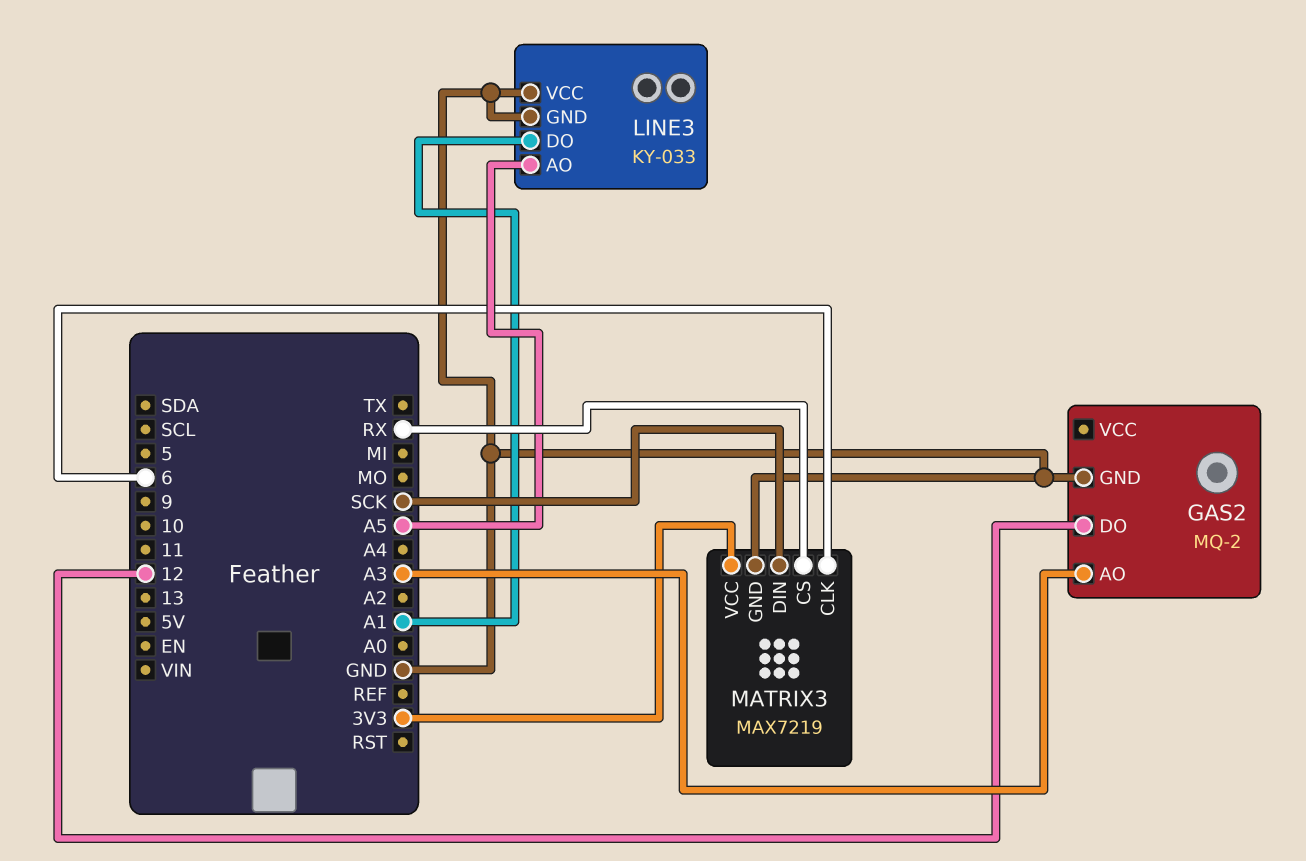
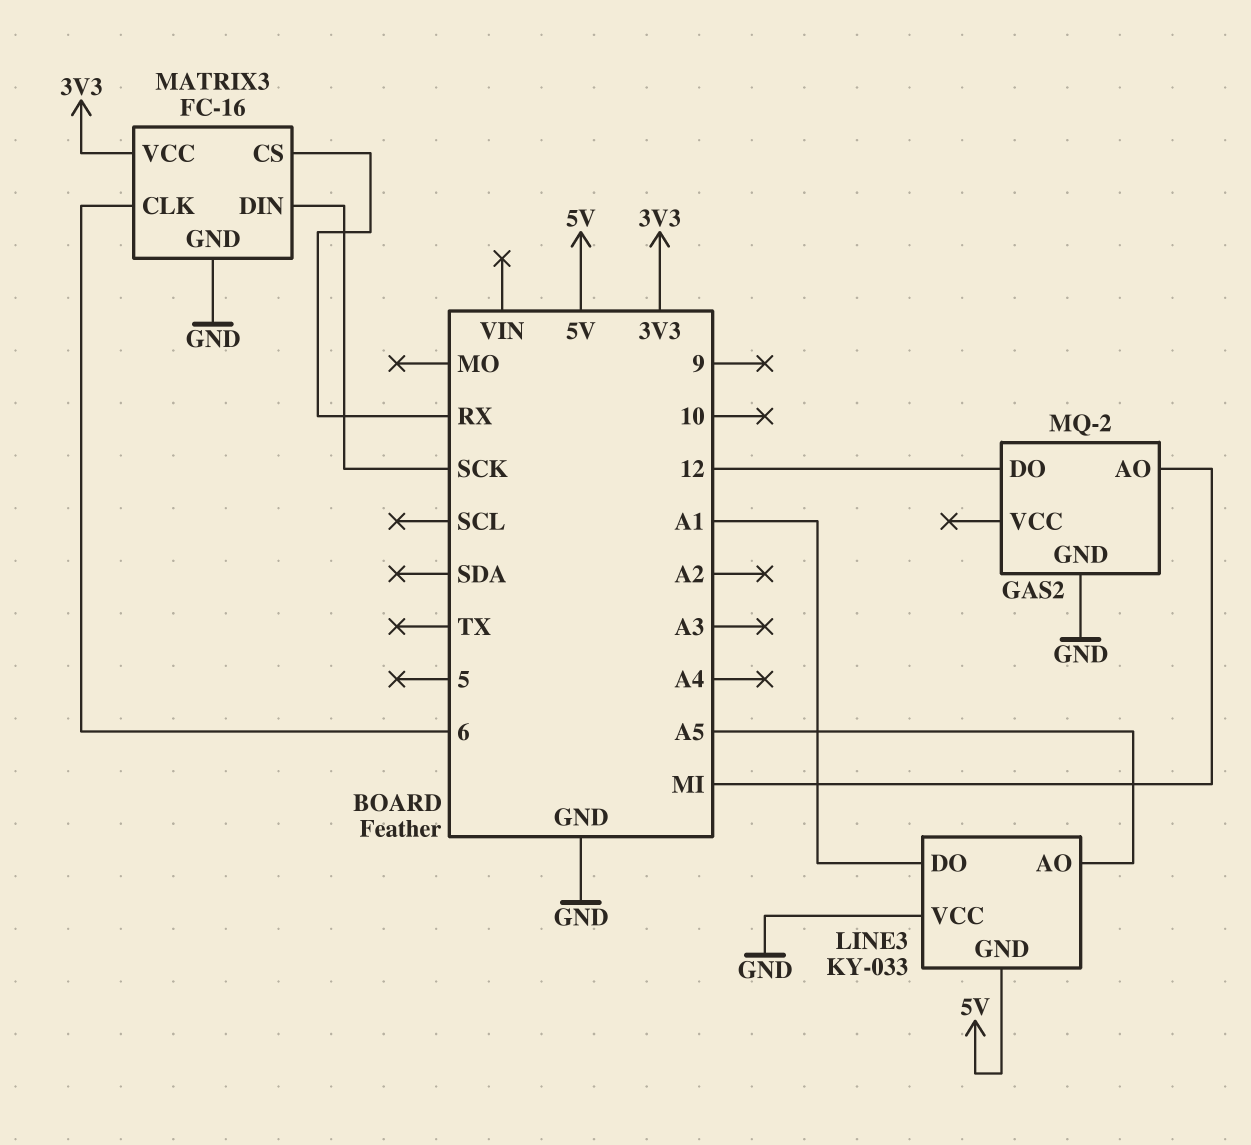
GAS2 pin AO: A3 -> MI
LINE3 pin GND: GND -> 5V
MATRIX3: MAX7219 -> FC-16

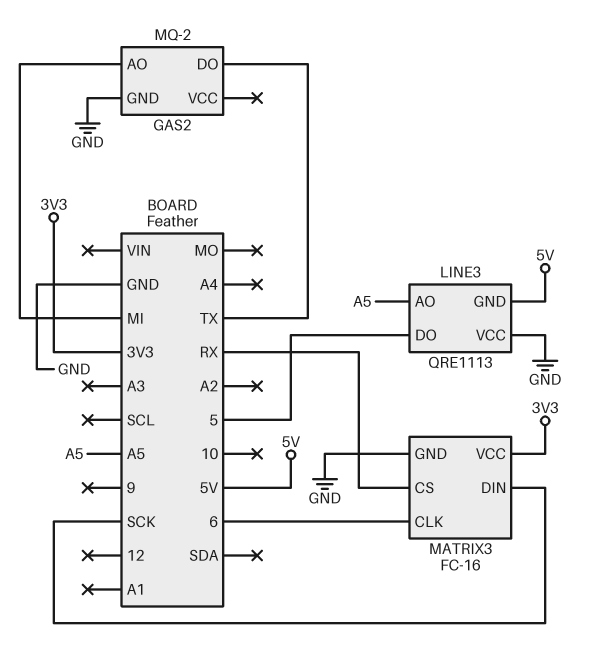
GAS2 pin DO: 12 -> TX
LINE3: KY-033 -> QRE1113
LINE3 pin DO: A1 -> 5

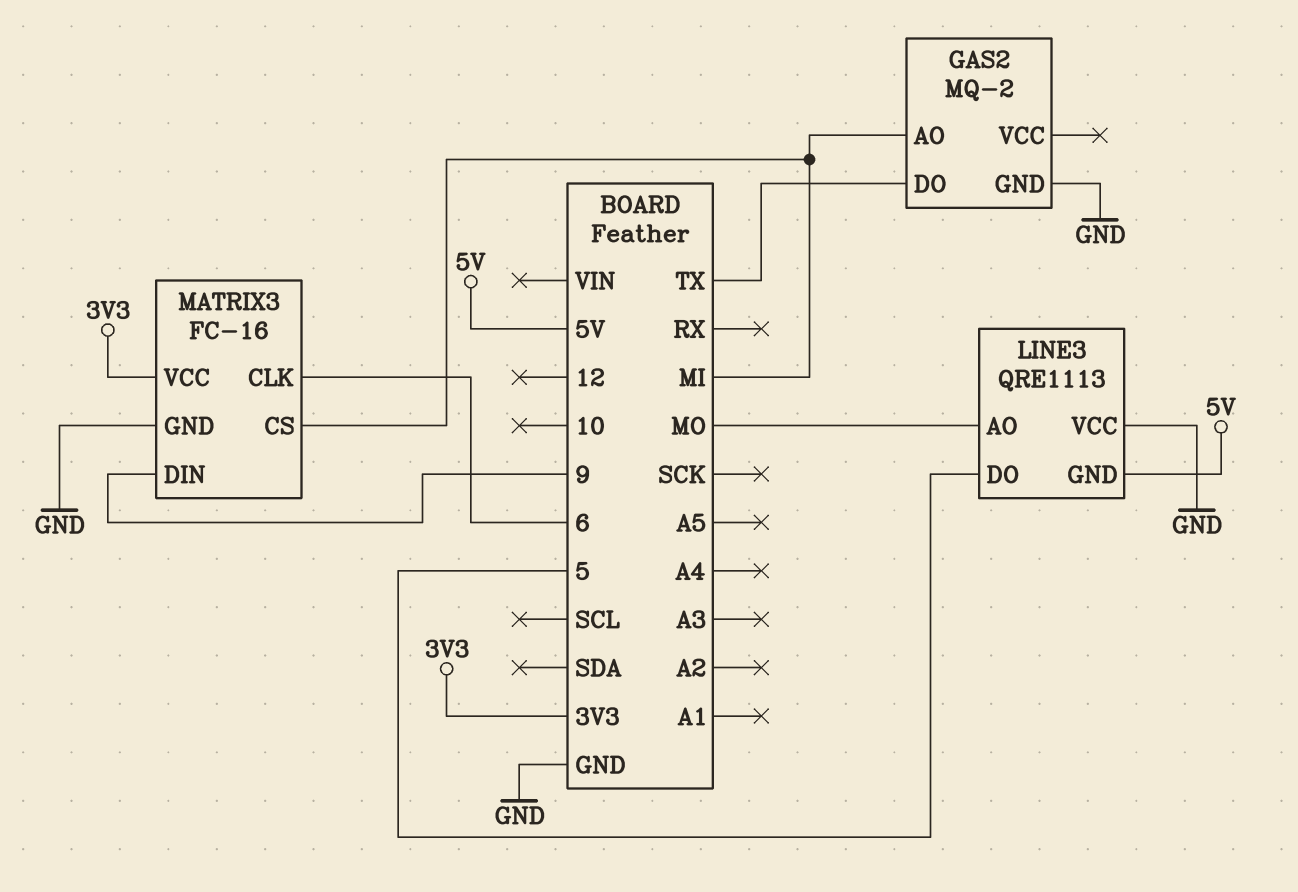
LINE3 pin AO: A5 -> MO
MATRIX3 pin CS: RX -> MI
MATRIX3 pin DIN: SCK -> 9

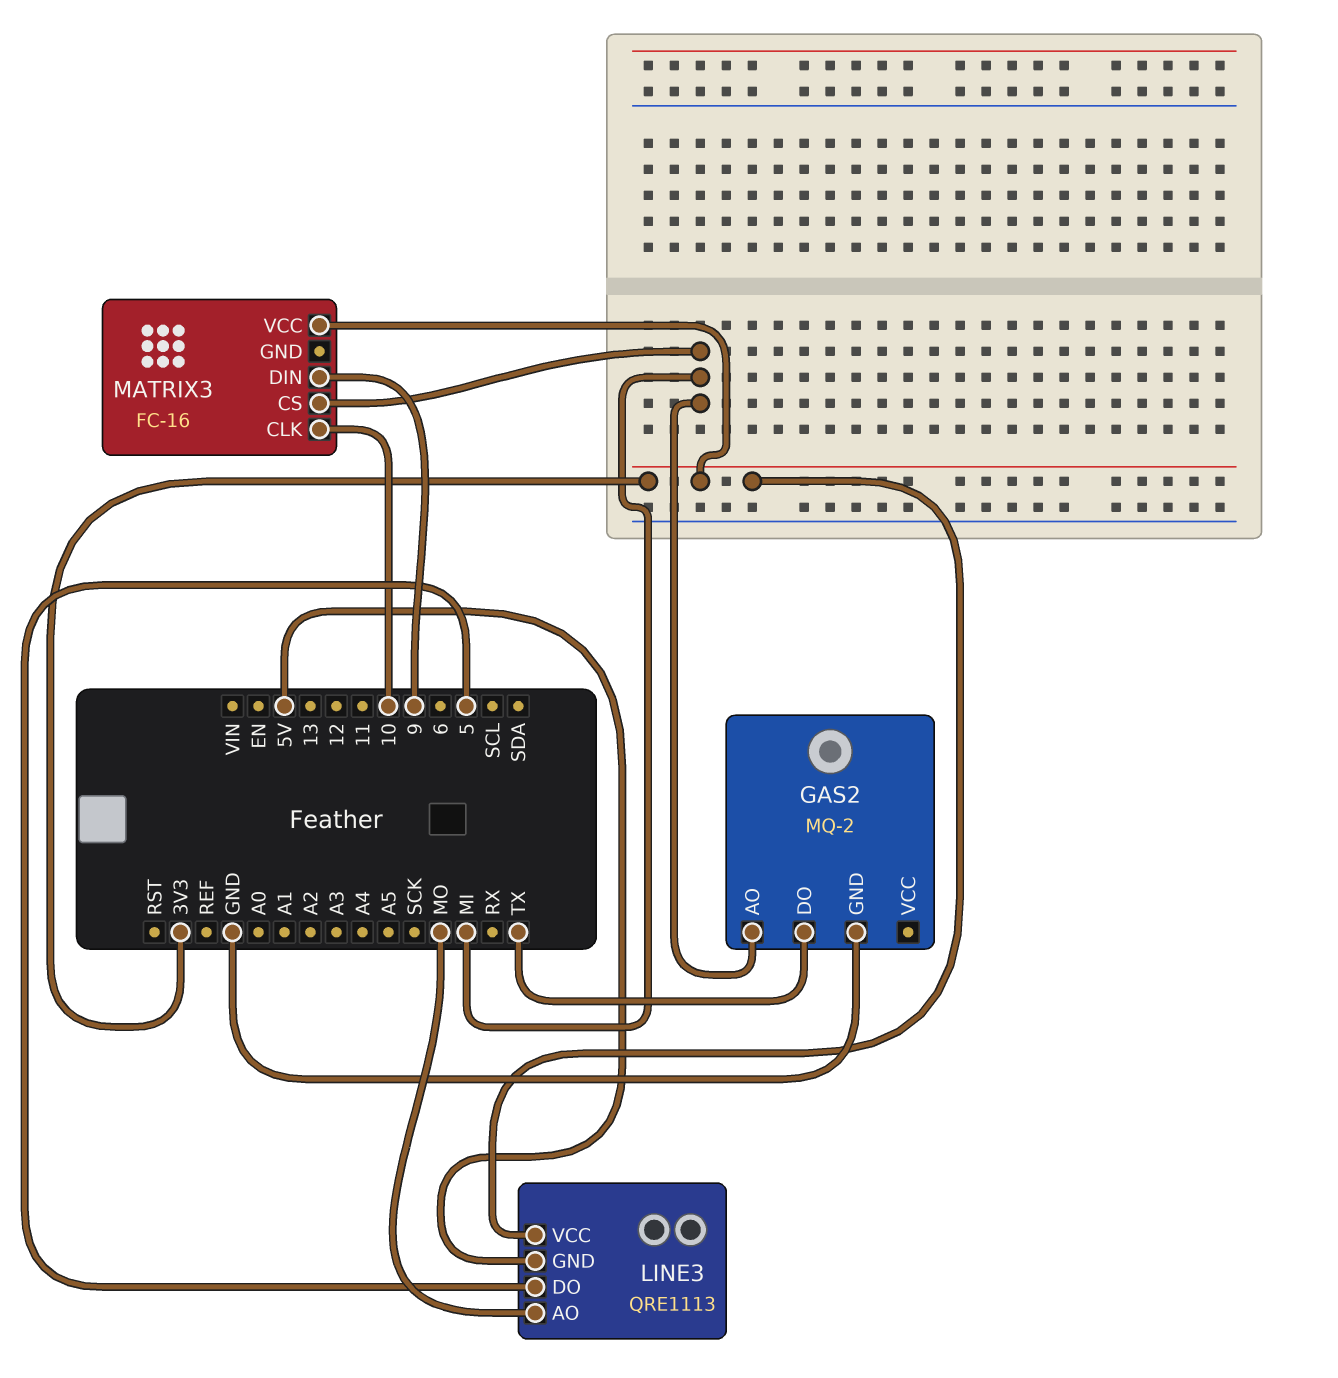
LINE3 pin VCC: GND -> 3V3
MATRIX3 pin CLK: 6 -> 10
MATRIX3 pin GND: GND -> none

